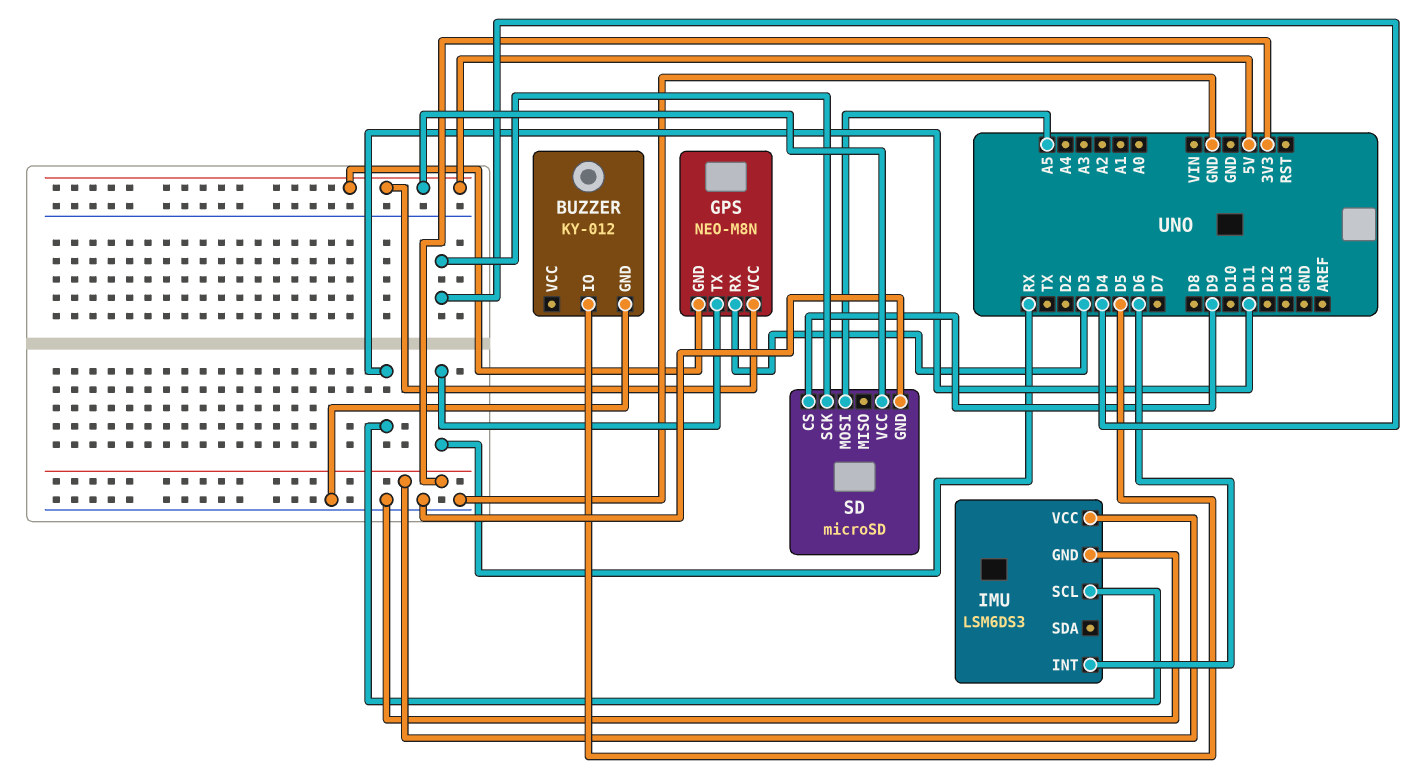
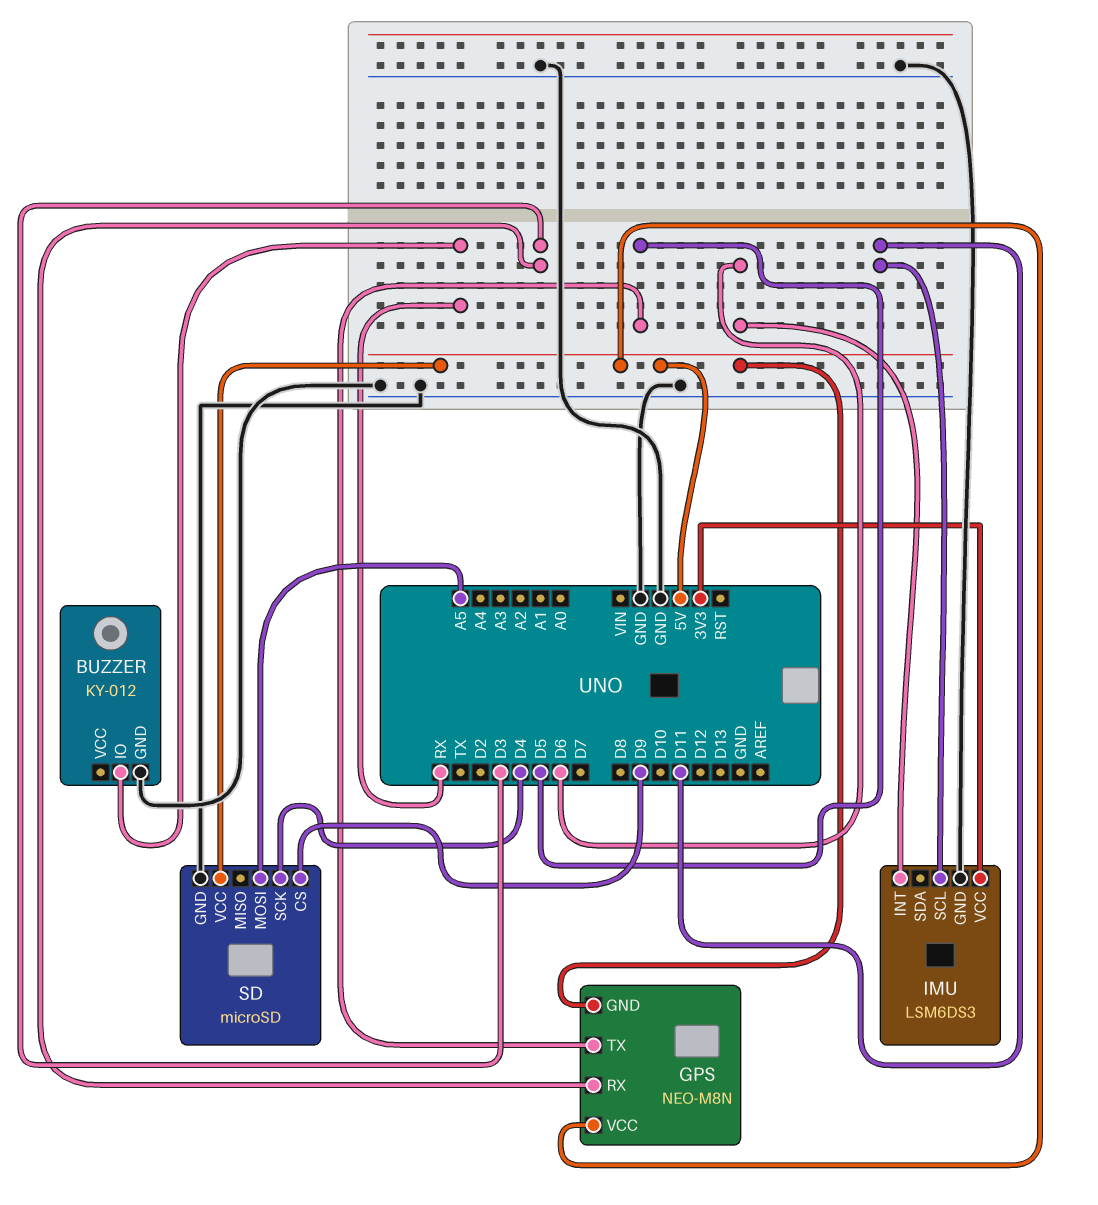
BUZZER pin IO: D5 -> RX
GPS pin TX: RX -> D5

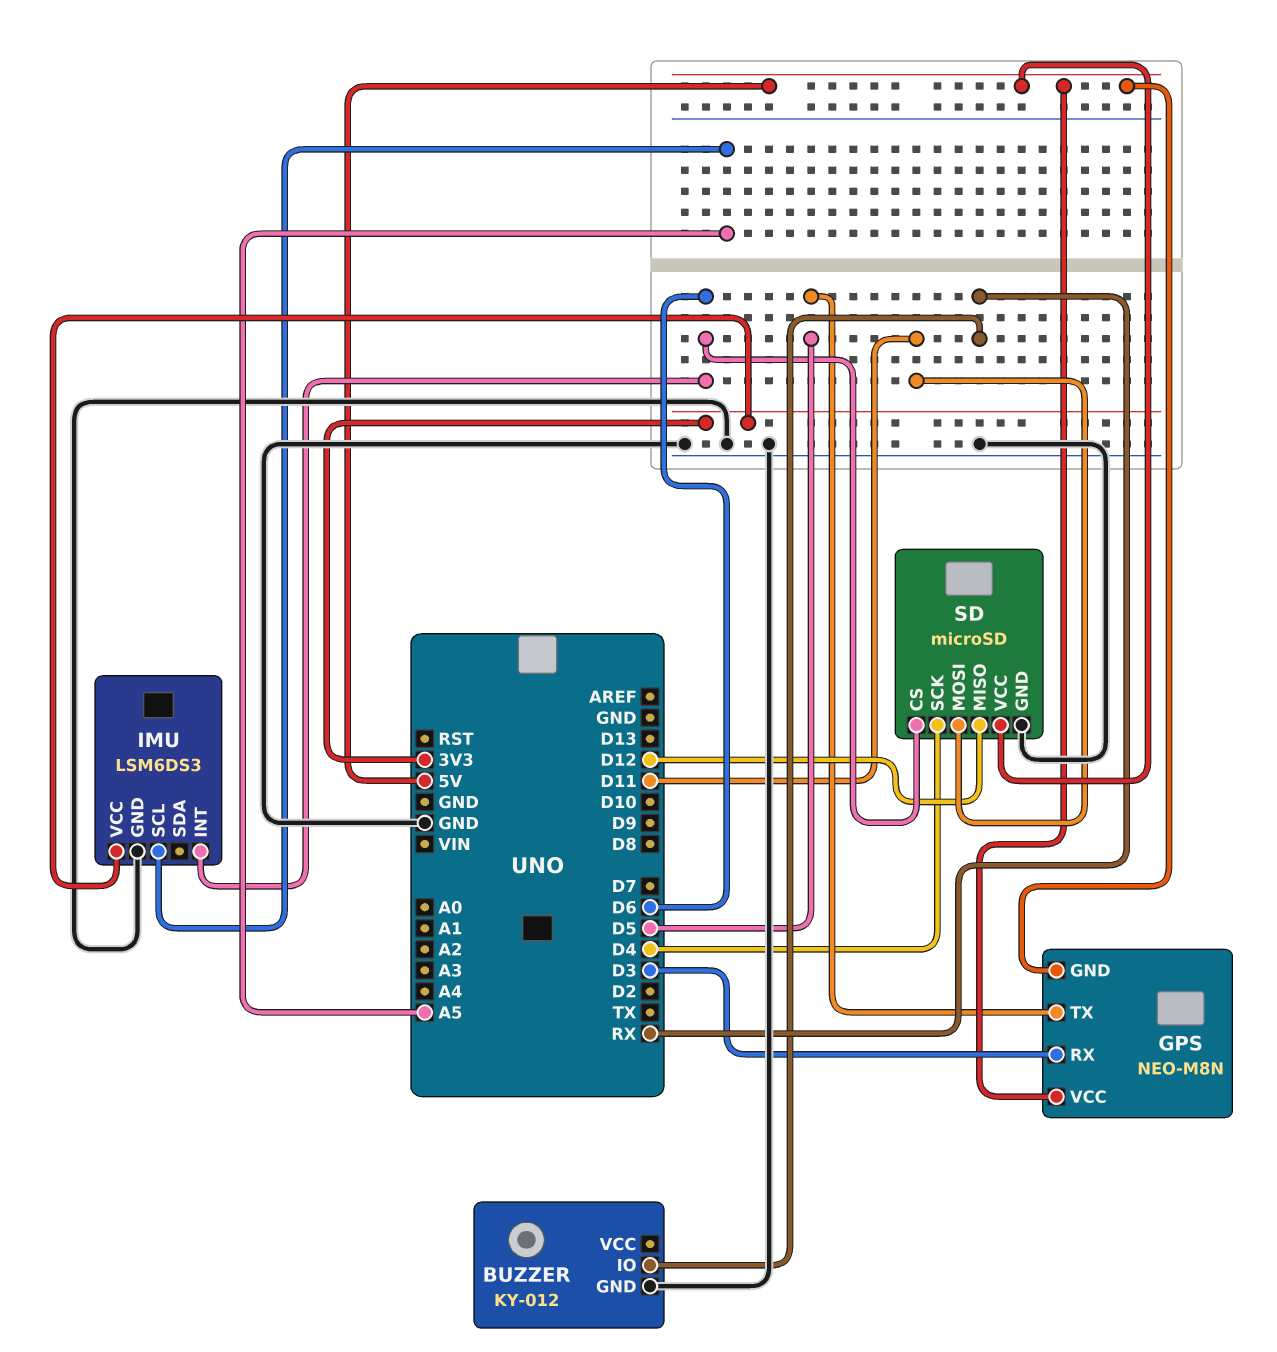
IMU pin SCL: D11 -> A5
SD pin CS: D9 -> D6
SD pin MISO: none -> D12
SD pin MOSI: A5 -> D11

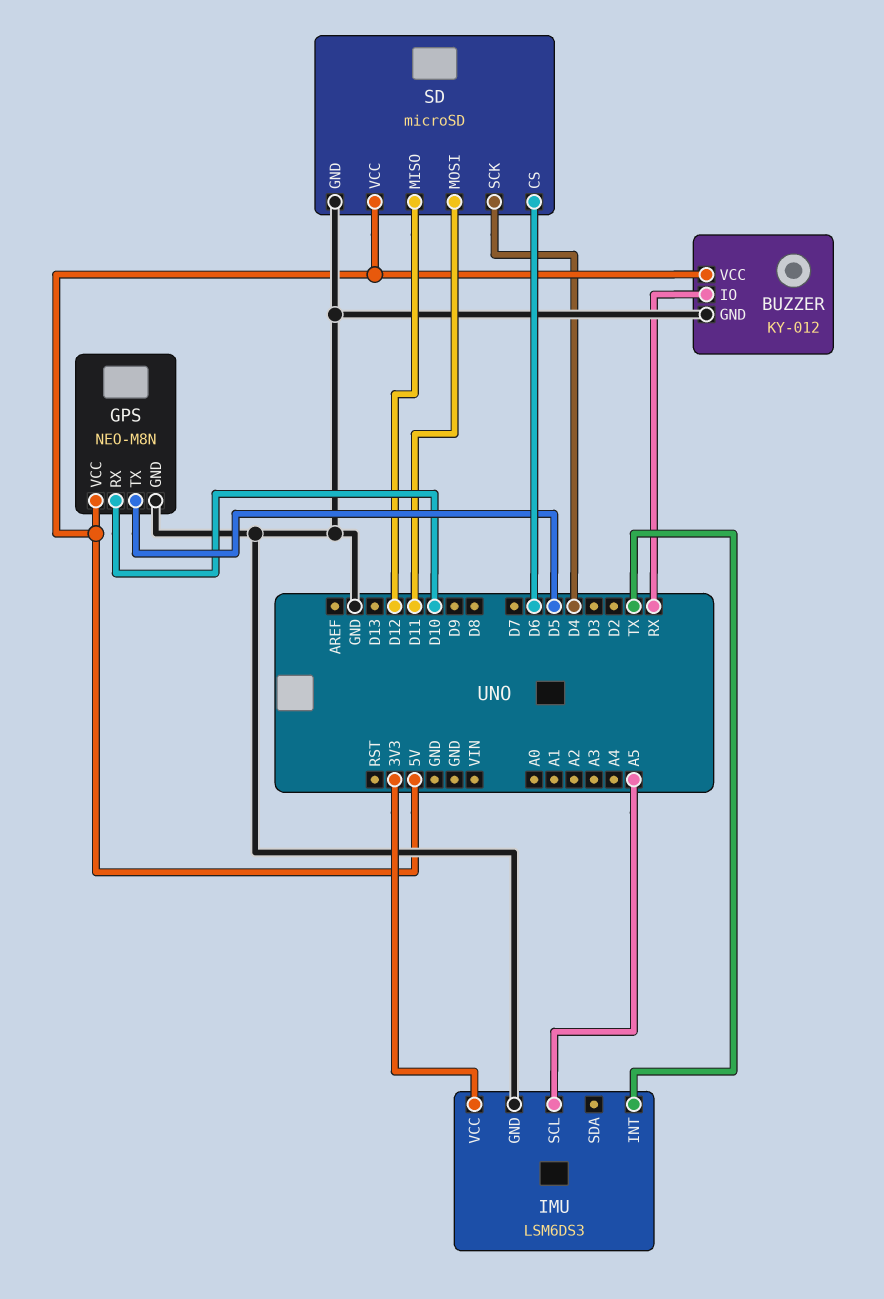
BUZZER pin VCC: none -> 5V
GPS pin GND: 5V -> GND
GPS pin RX: D3 -> D10
IMU pin INT: D6 -> TX

